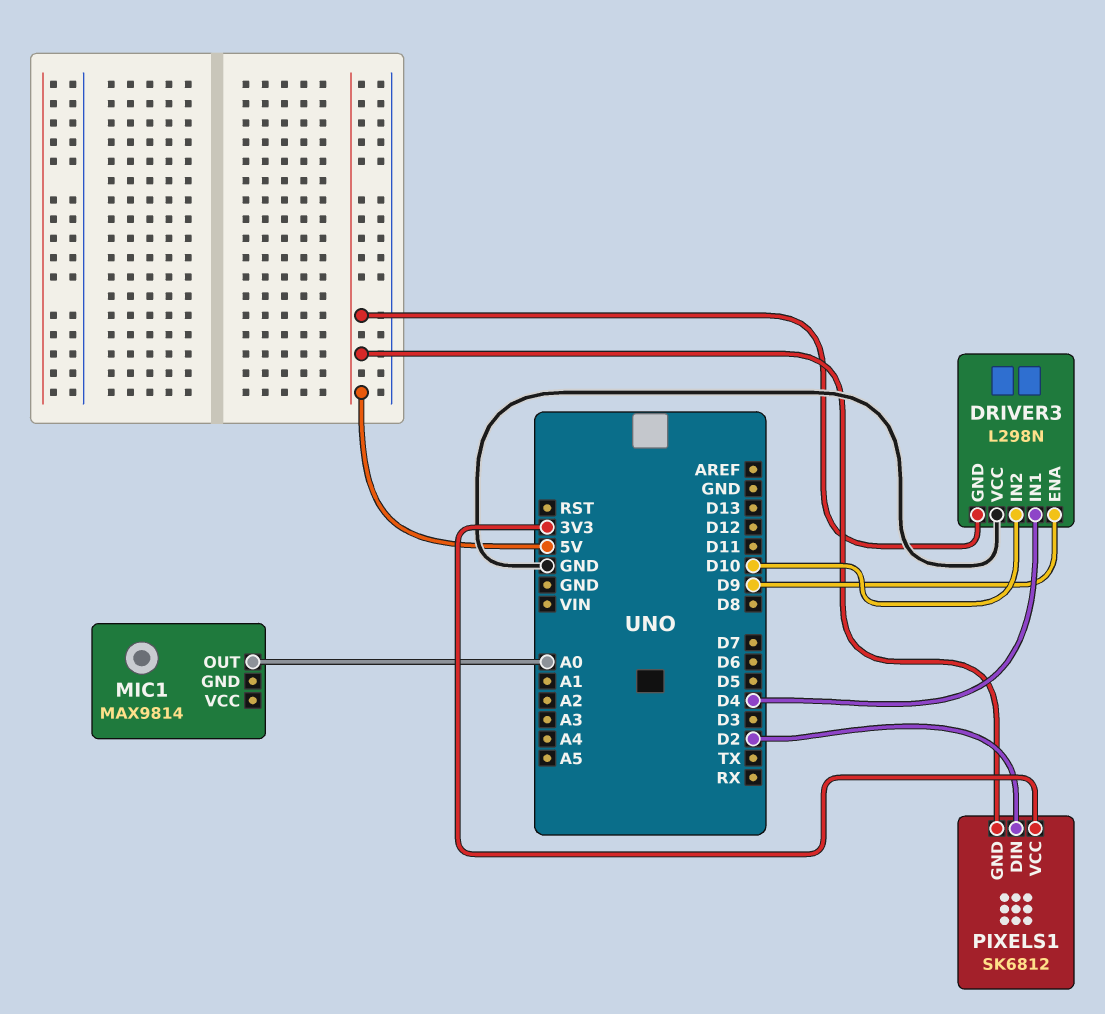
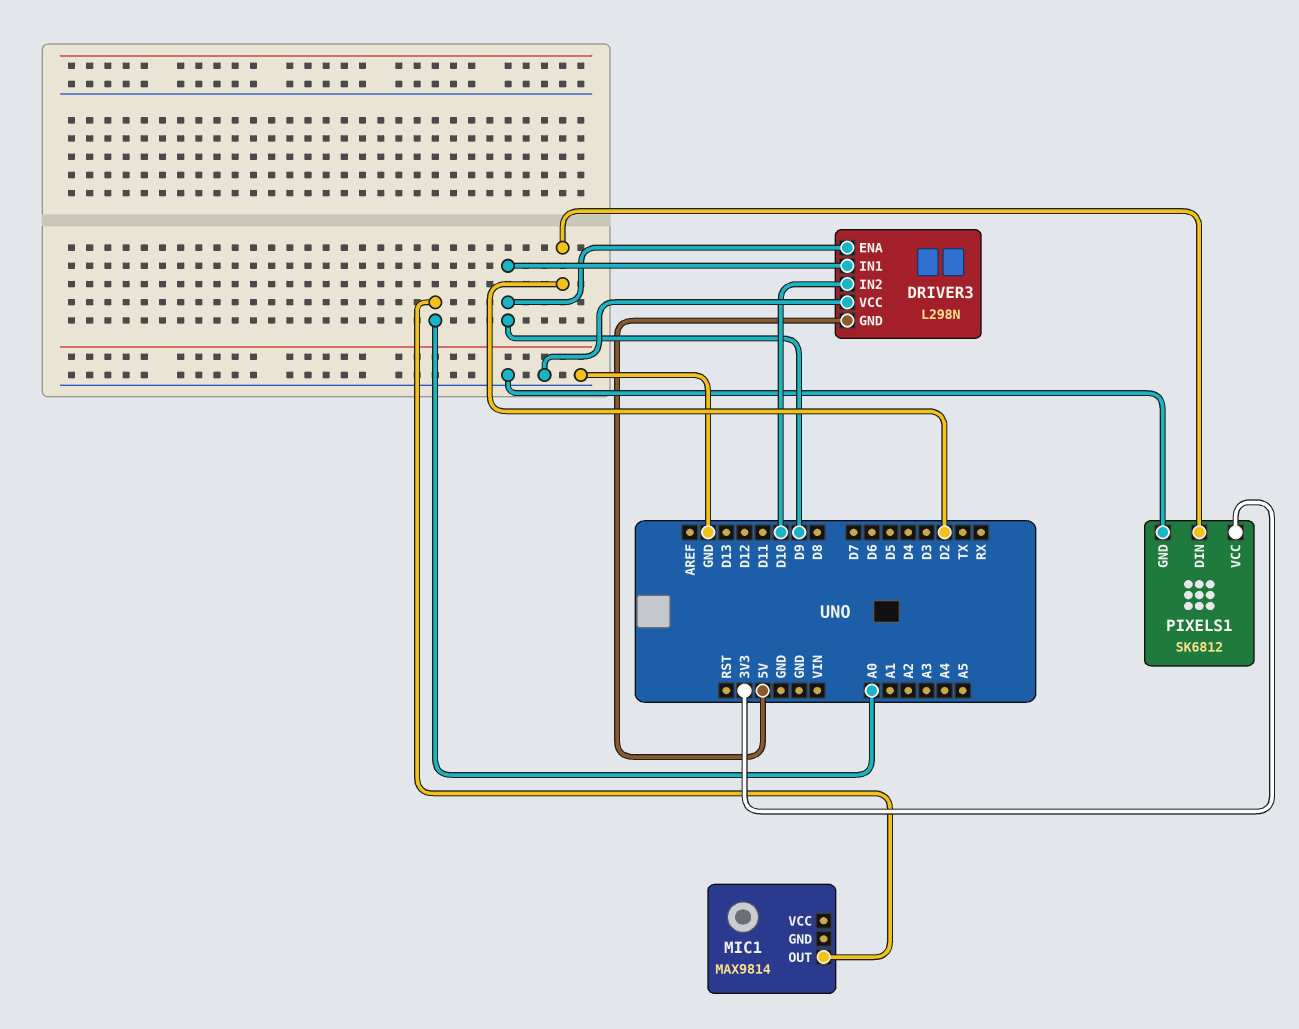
DRIVER3 pin IN1: D4 -> D9
PIXELS1 pin GND: 5V -> GND

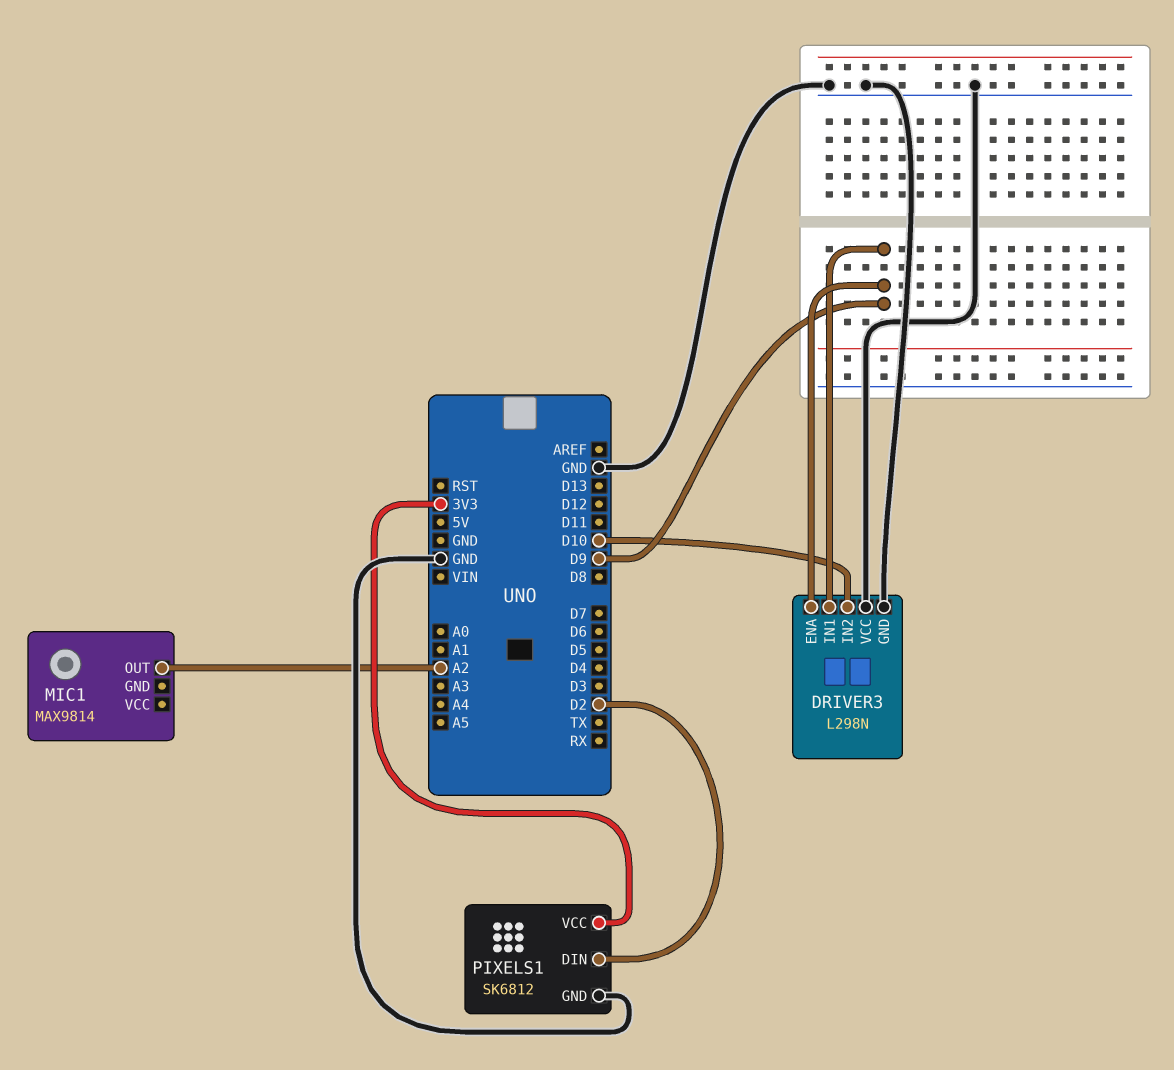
DRIVER3 pin GND: 5V -> GND
MIC1 pin OUT: A0 -> A2

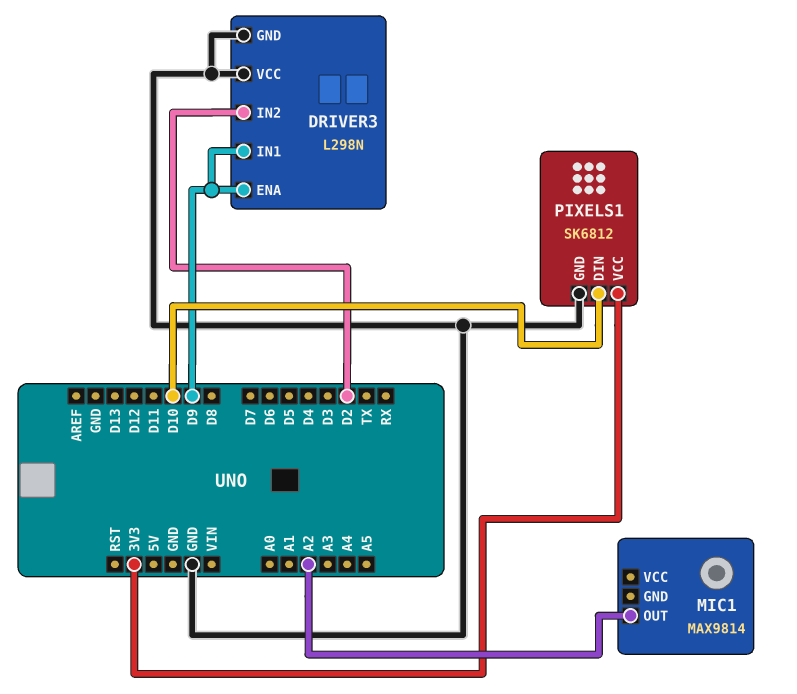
DRIVER3 pin IN2: D10 -> D2
PIXELS1 pin DIN: D2 -> D10

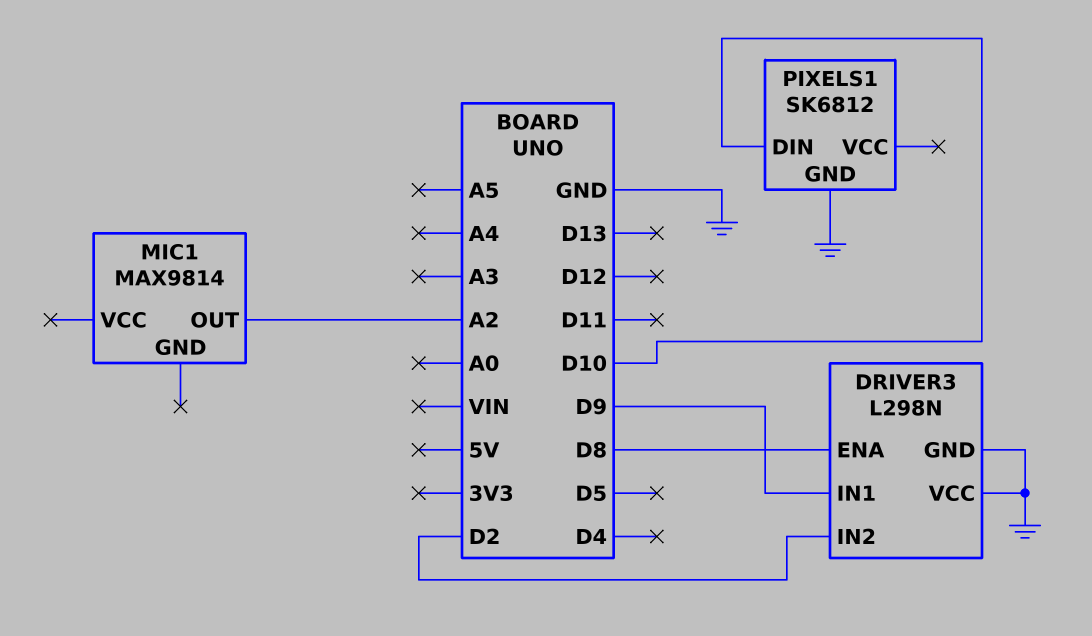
DRIVER3 pin ENA: D9 -> D8
PIXELS1 pin VCC: 3V3 -> none

